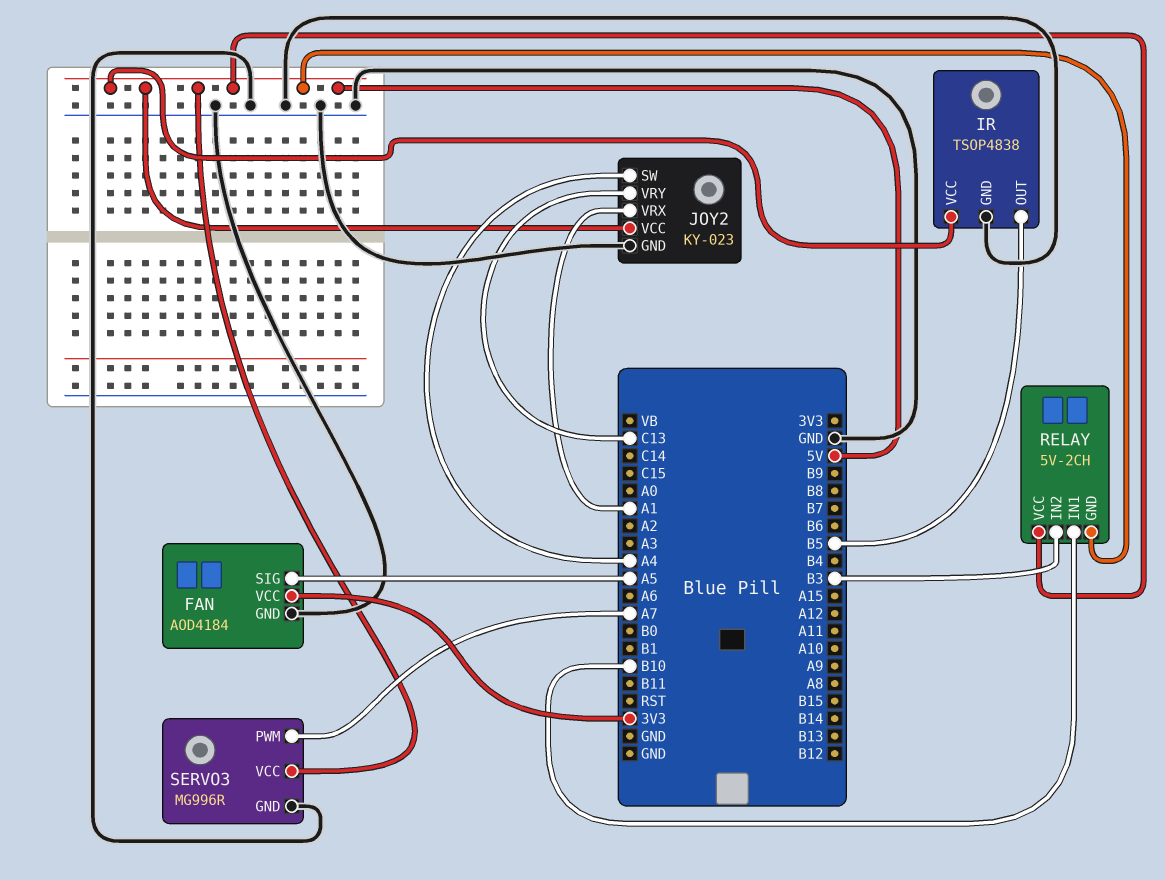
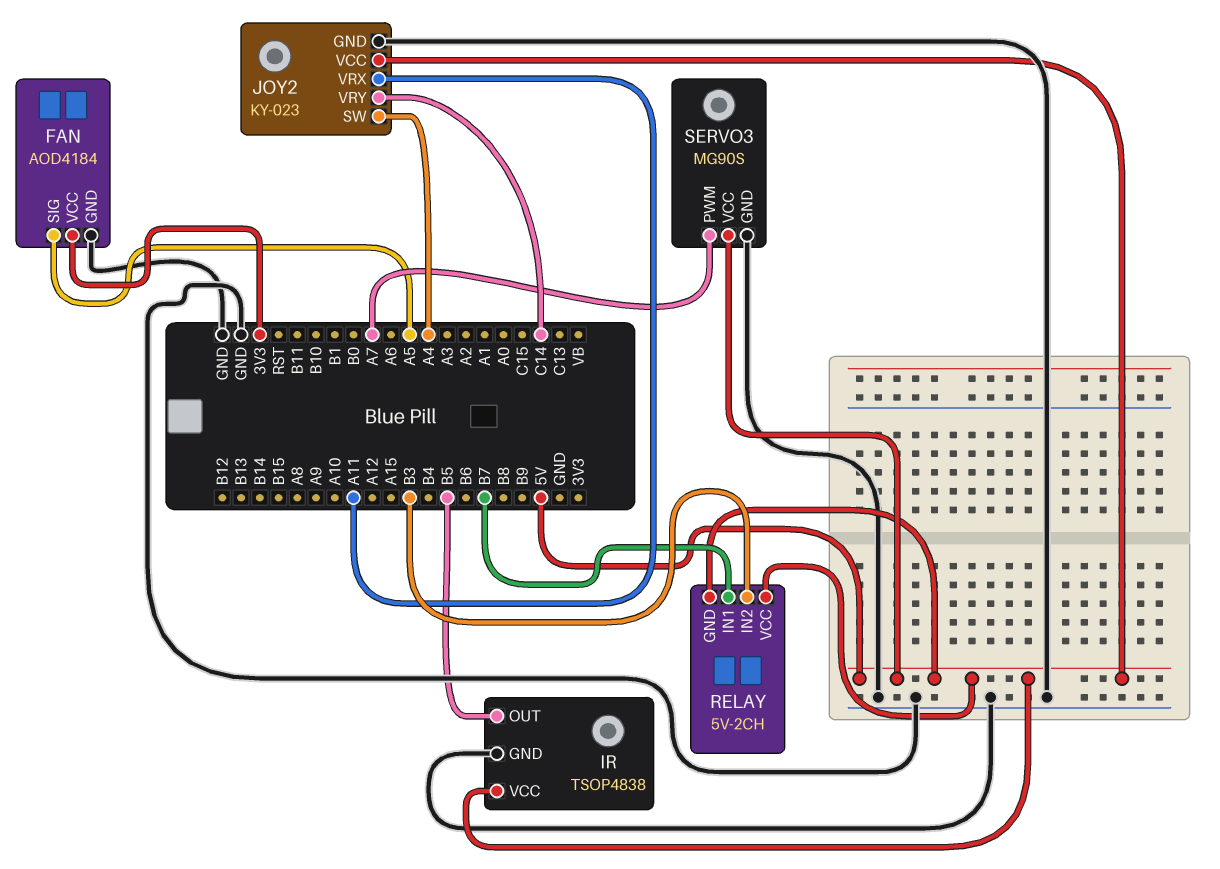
JOY2 pin VRX: A1 -> A11
JOY2 pin VRY: C13 -> C14
RELAY pin IN1: B10 -> B7
SERVO3: MG996R -> MG90S

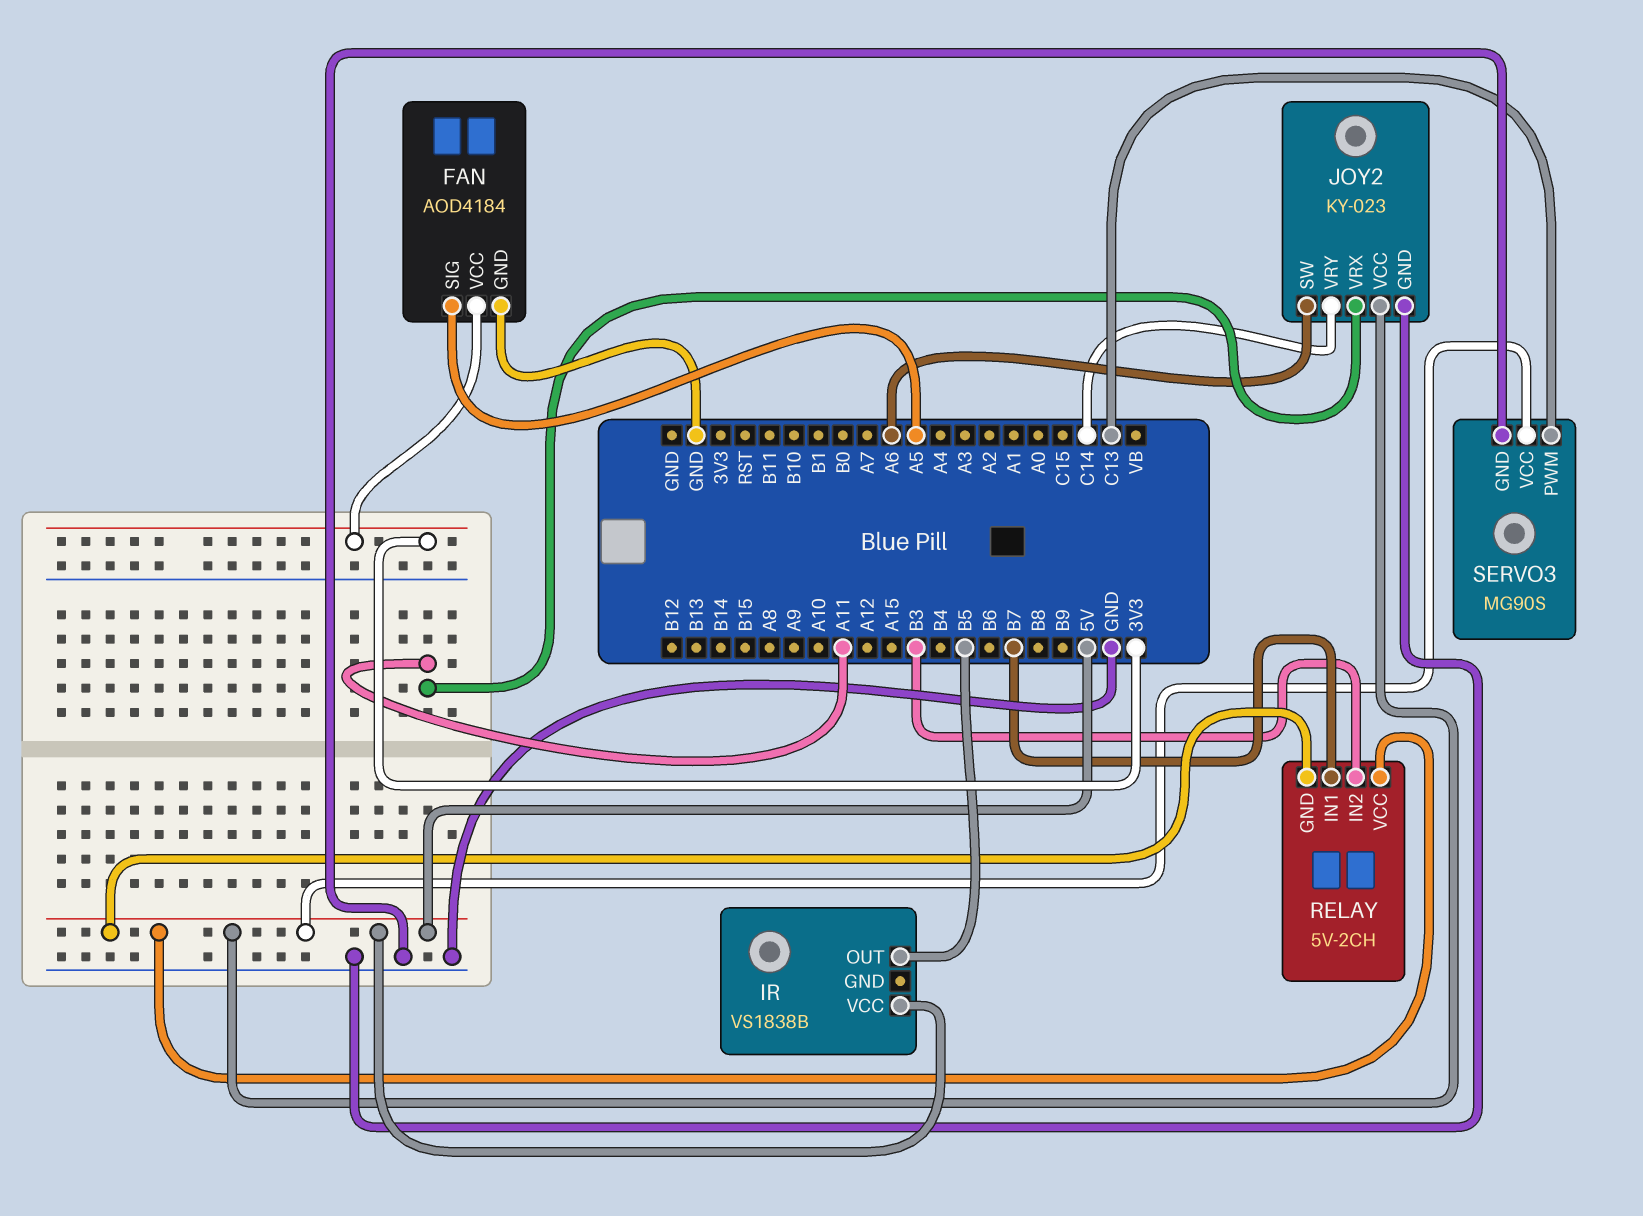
IR: TSOP4838 -> VS1838B
IR pin GND: GND -> none
JOY2 pin SW: A4 -> A6
SERVO3 pin PWM: A7 -> C13

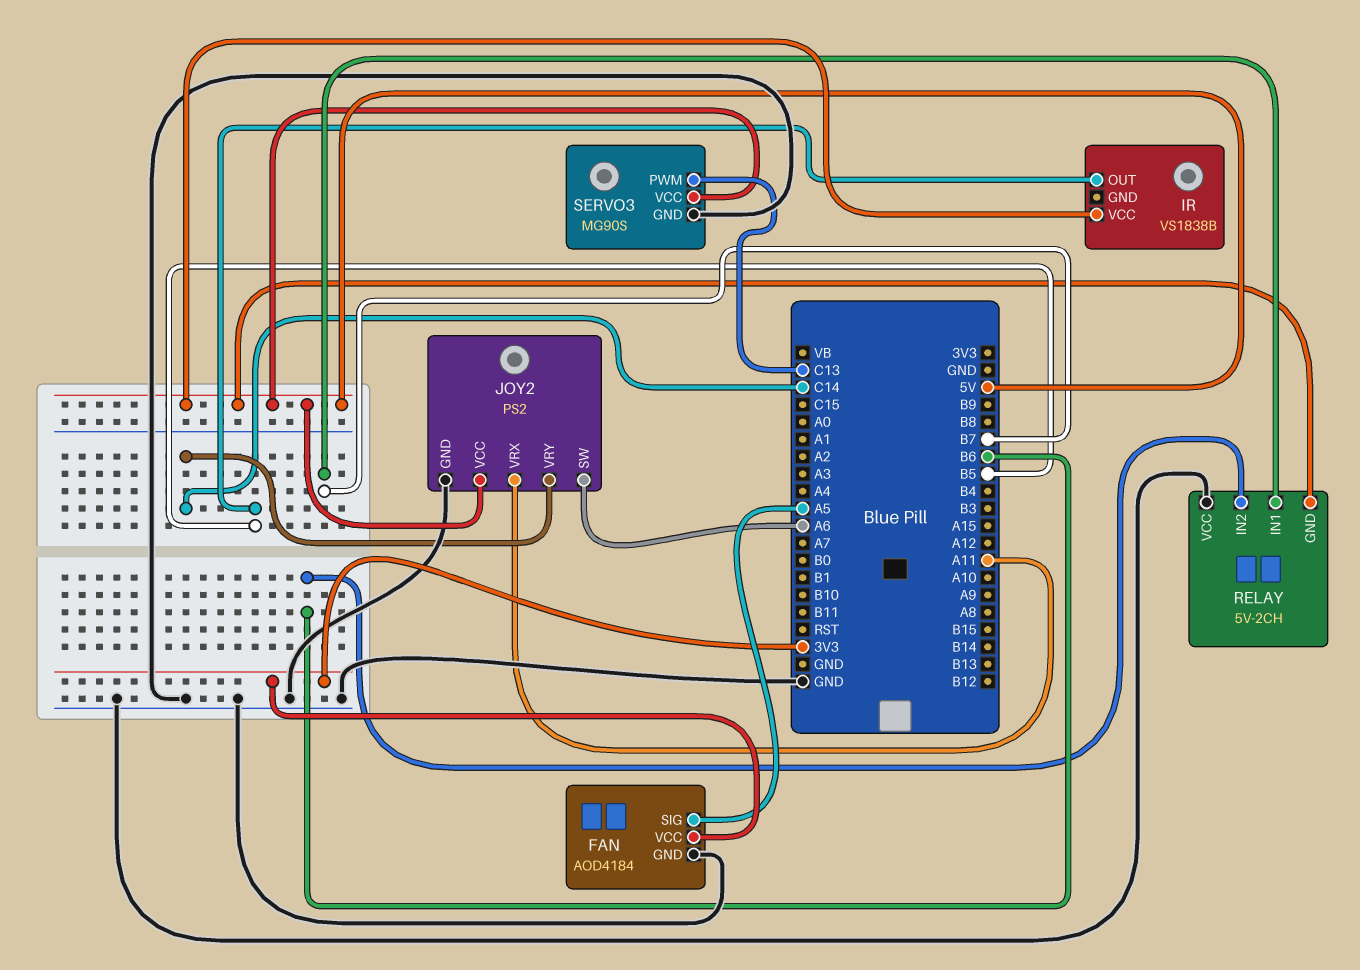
JOY2: KY-023 -> PS2
RELAY pin IN2: B3 -> B6
RELAY pin VCC: 5V -> GND

